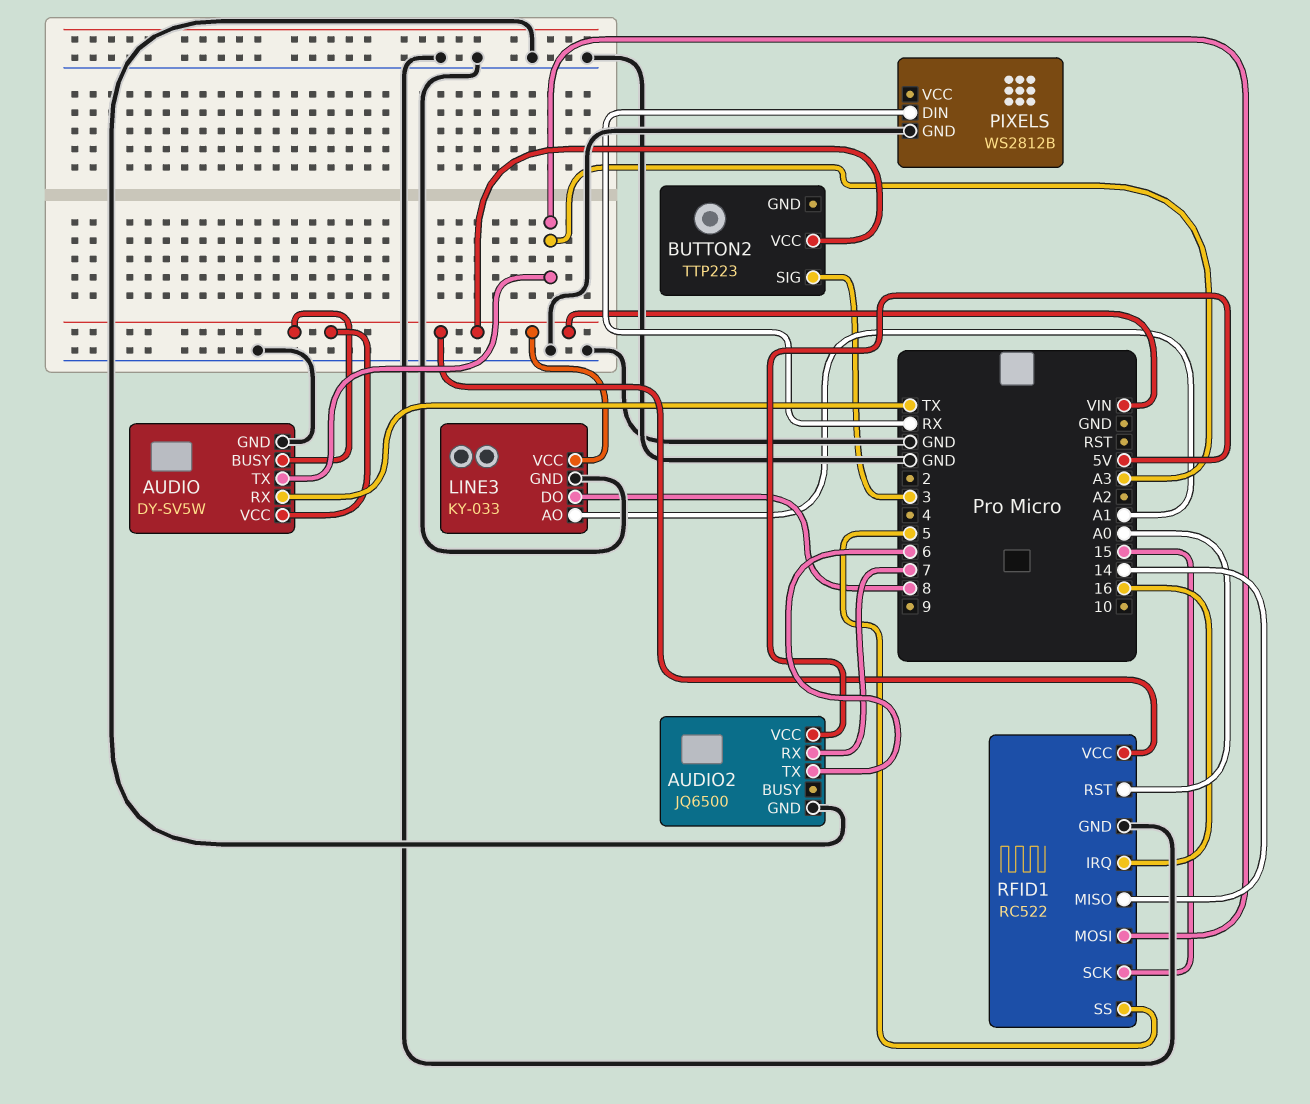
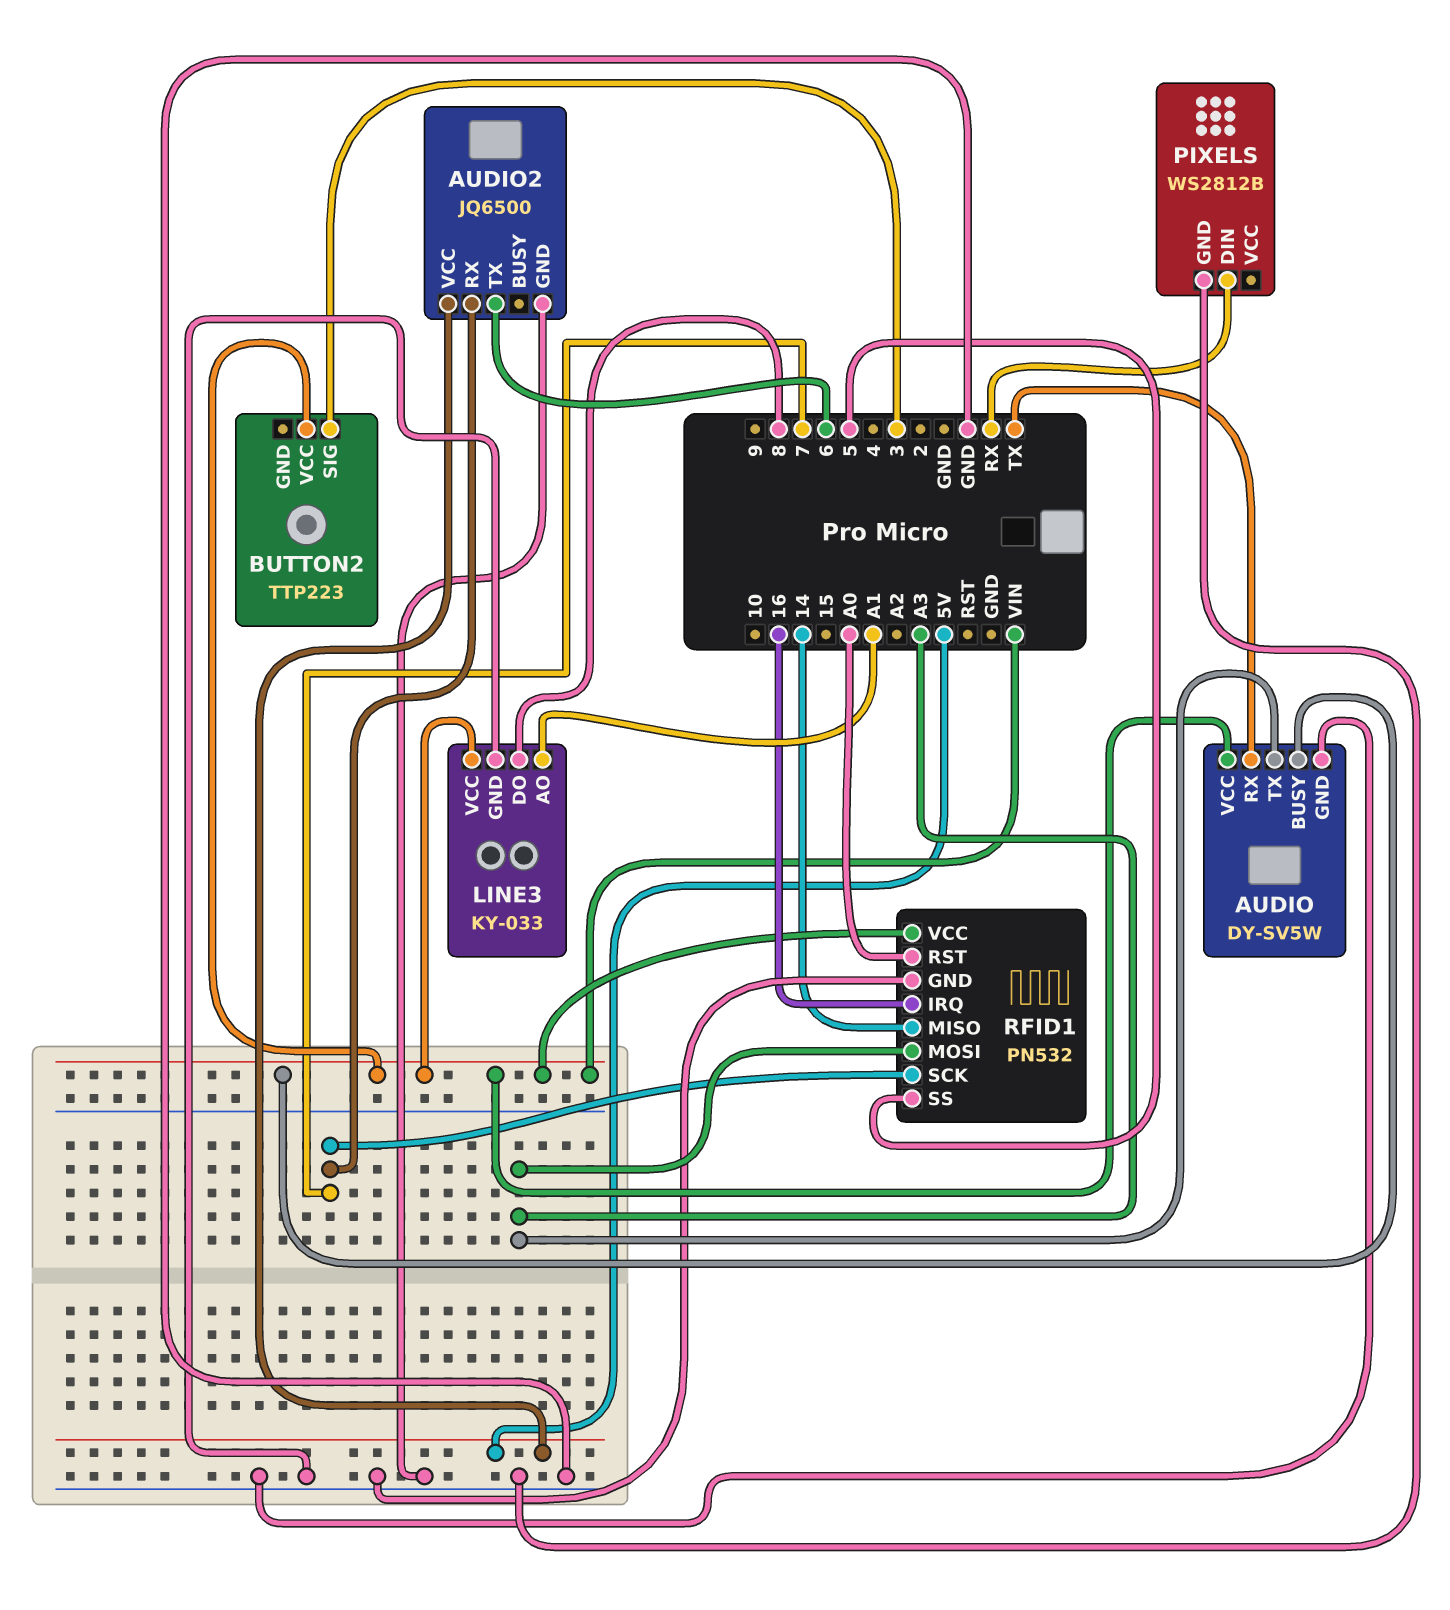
RFID1: RC522 -> PN532
RFID1 pin SCK: 15 -> 7

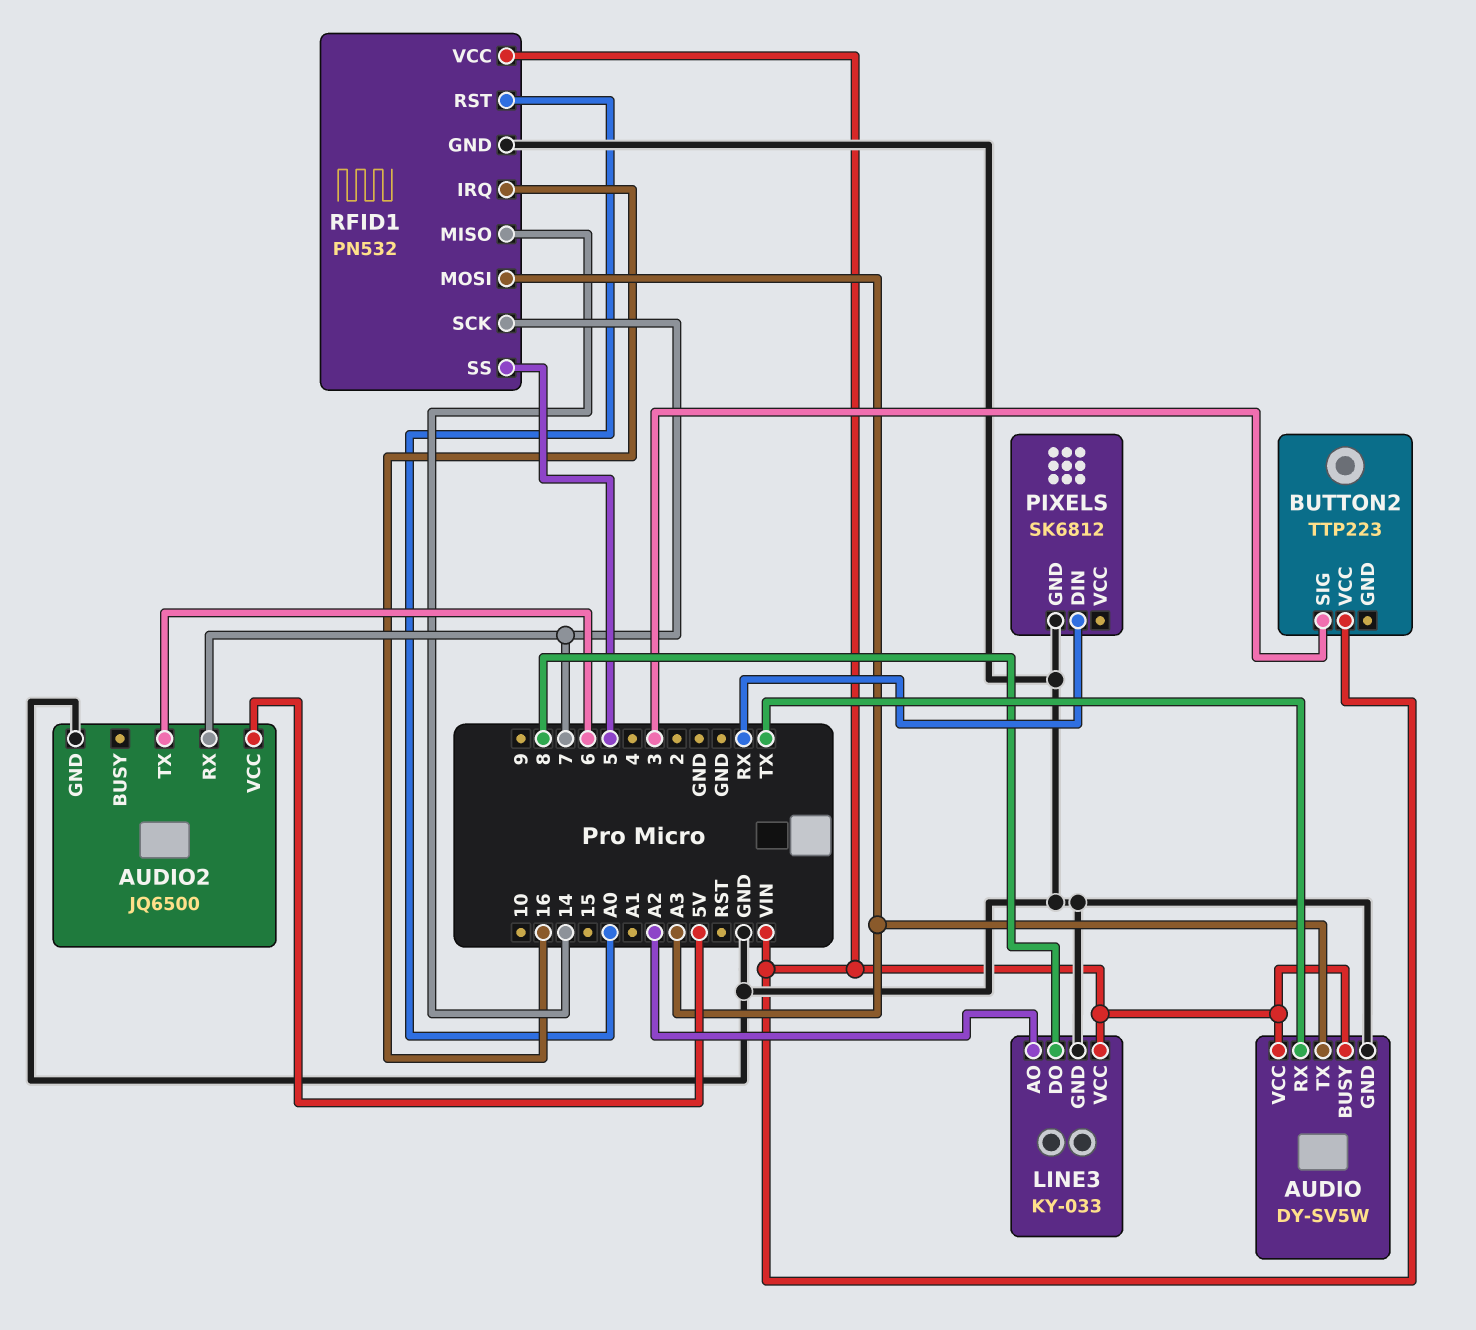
LINE3 pin AO: A1 -> A2
PIXELS: WS2812B -> SK6812

